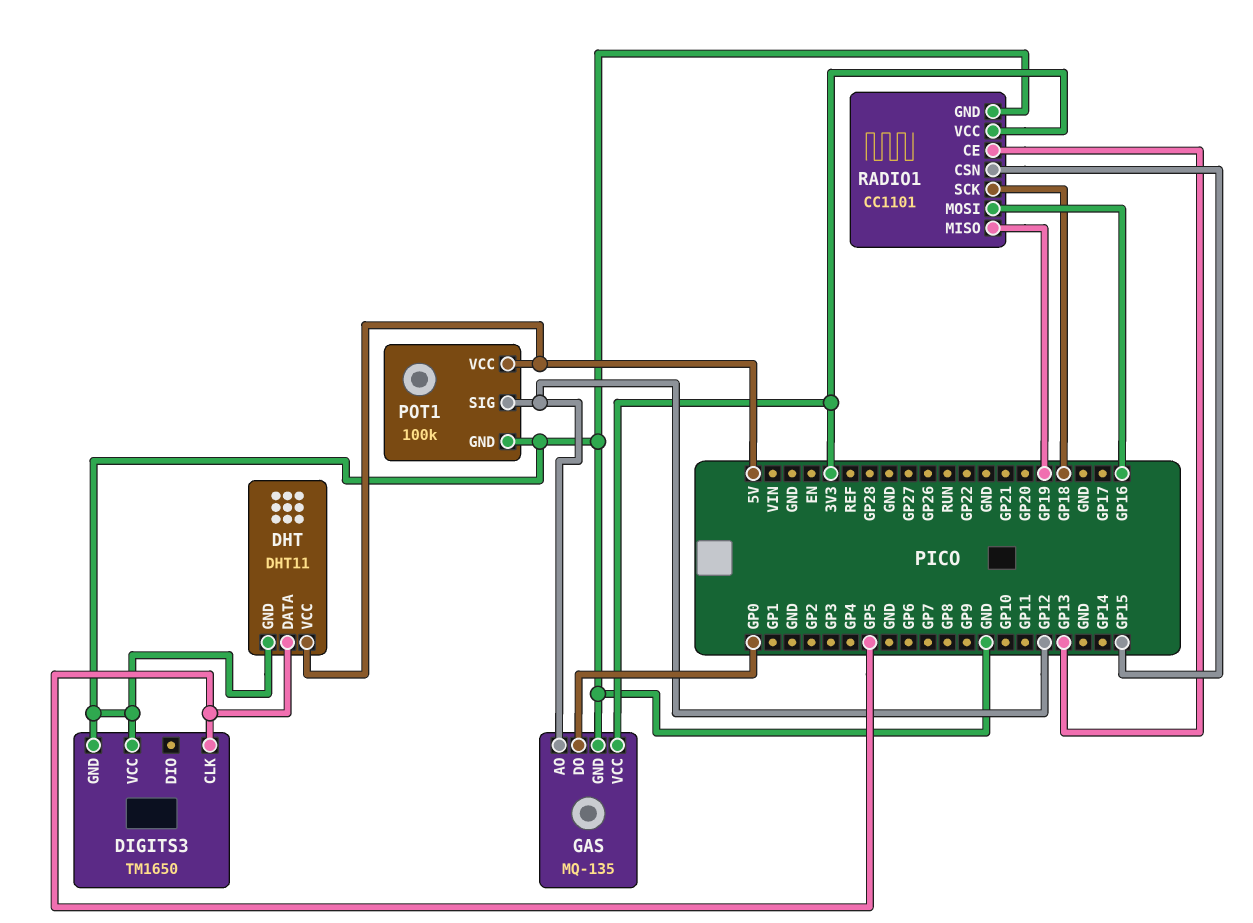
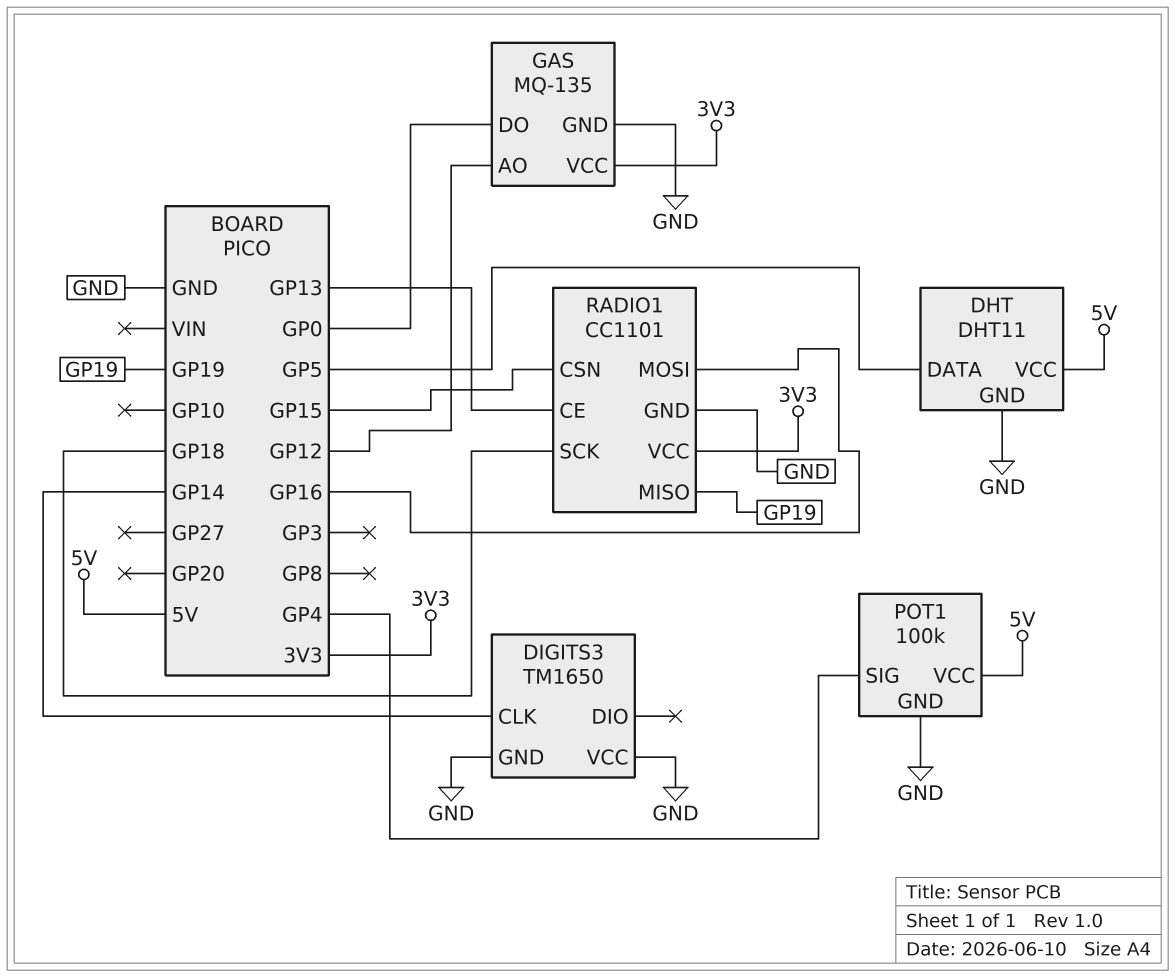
DIGITS3 pin CLK: GP5 -> GP14
POT1 pin SIG: GP12 -> GP4

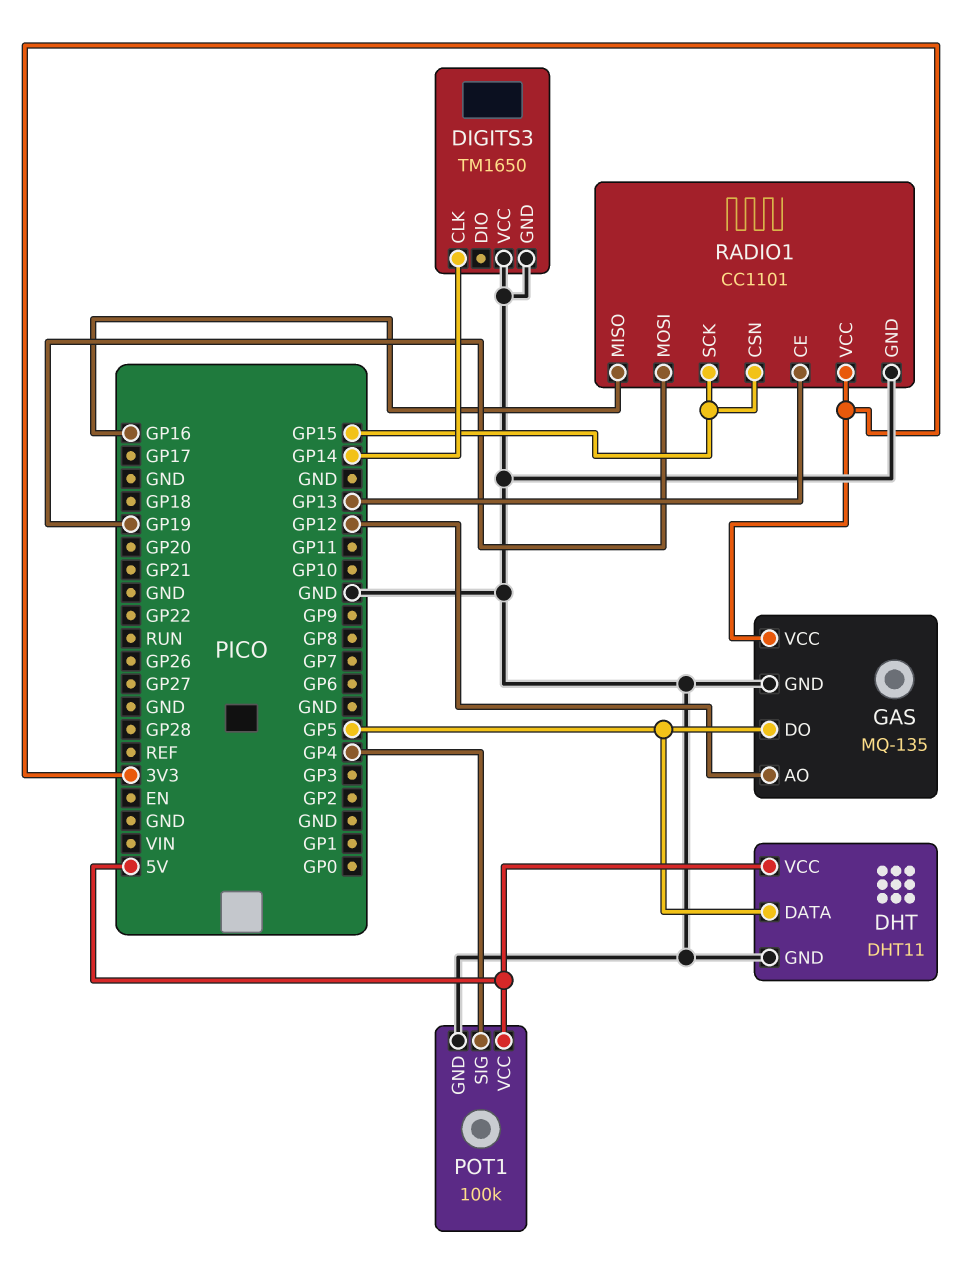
GAS pin DO: GP0 -> GP5
RADIO1 pin MISO: GP19 -> GP16
RADIO1 pin MOSI: GP16 -> GP19
RADIO1 pin SCK: GP18 -> GP15

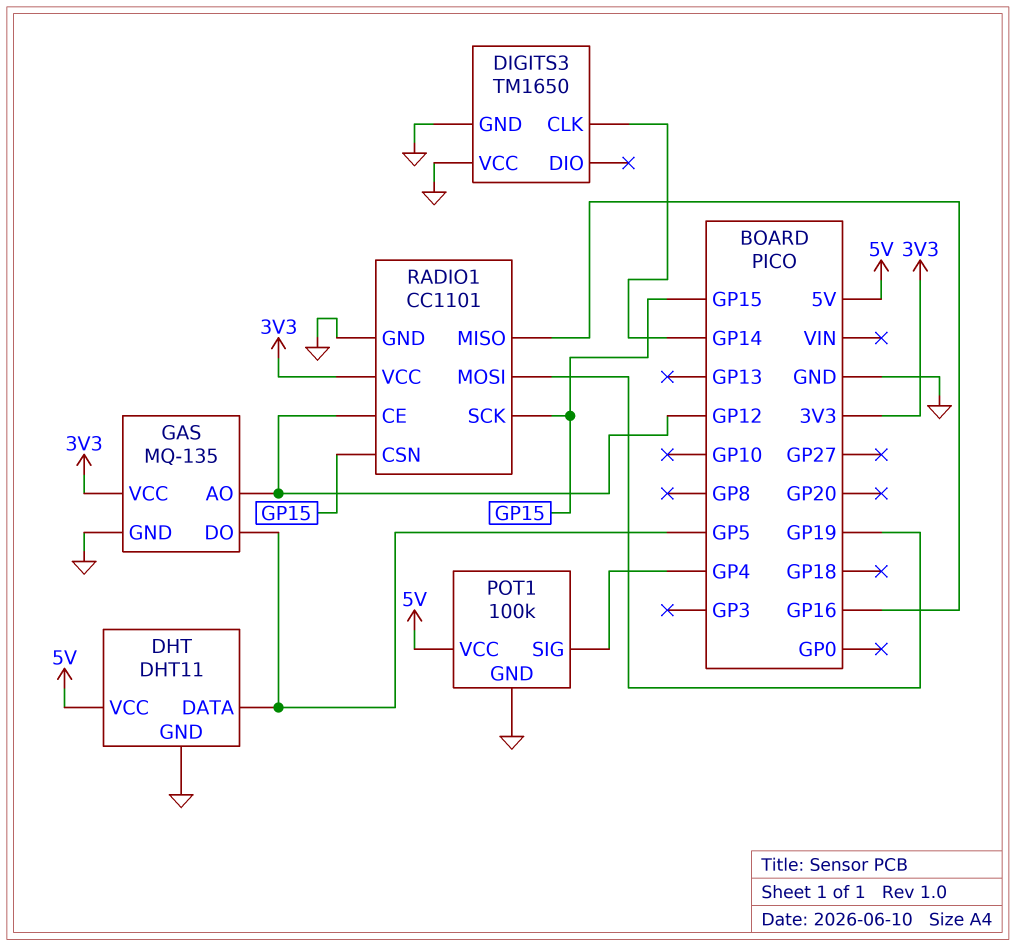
RADIO1 pin CE: GP13 -> GP12

